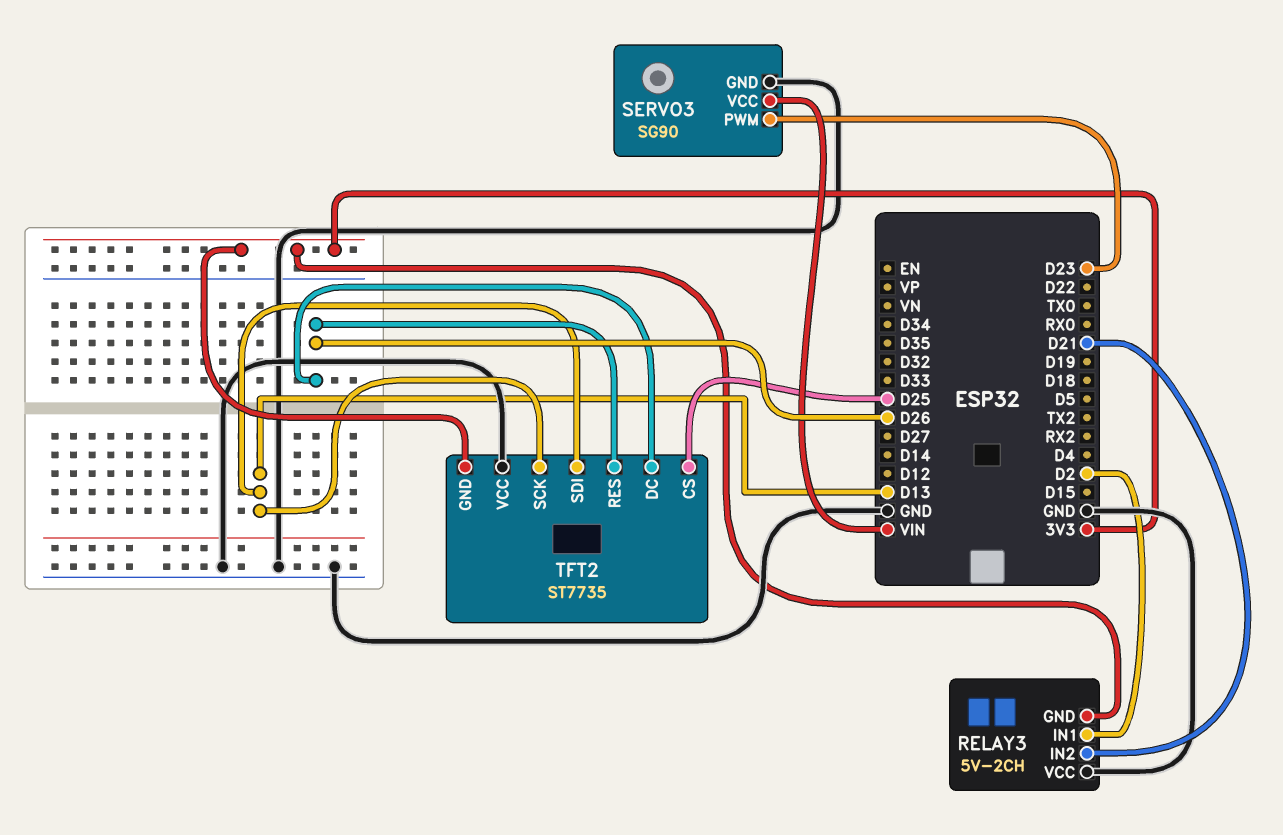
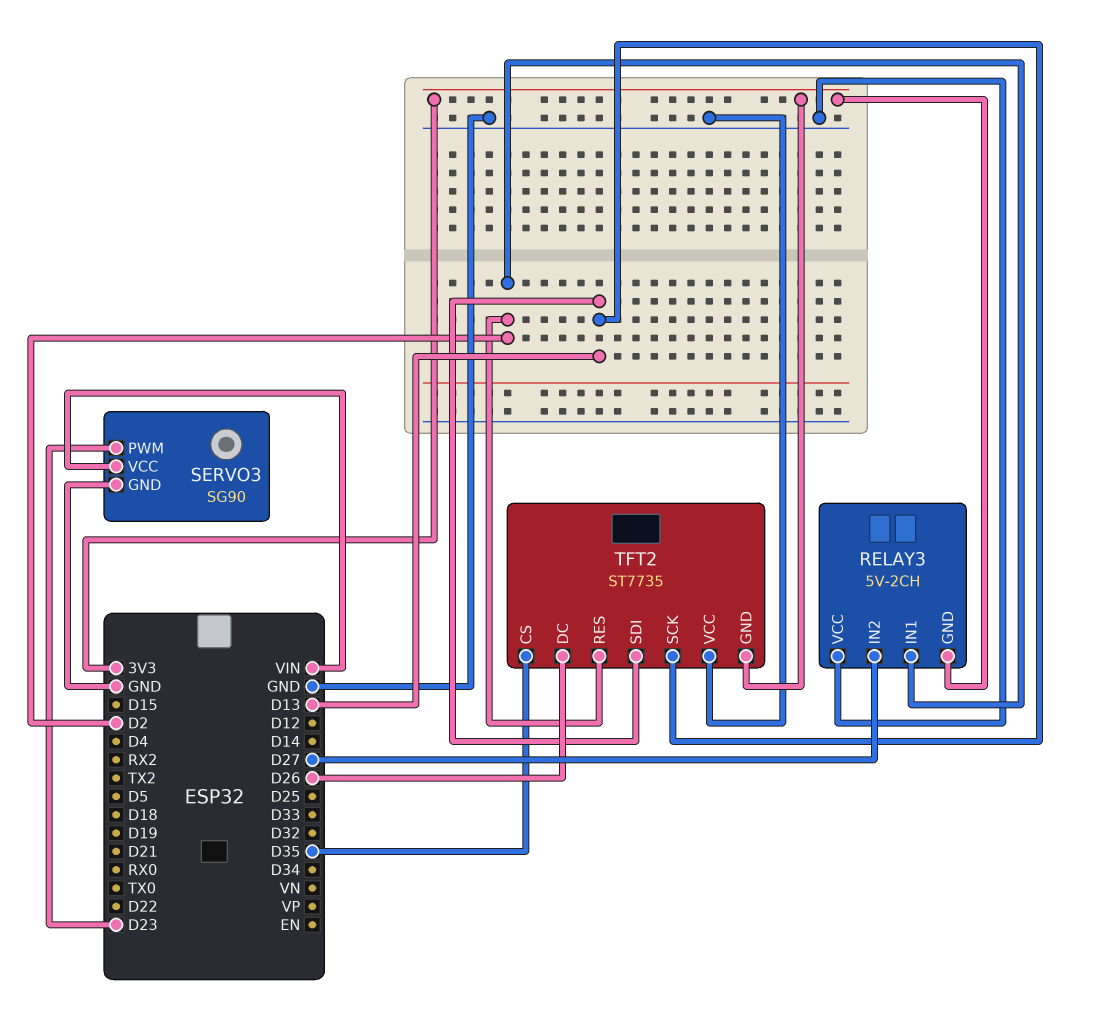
RELAY3 pin IN2: D21 -> D27
TFT2 pin CS: D25 -> D35
TFT2 pin RES: D26 -> D2

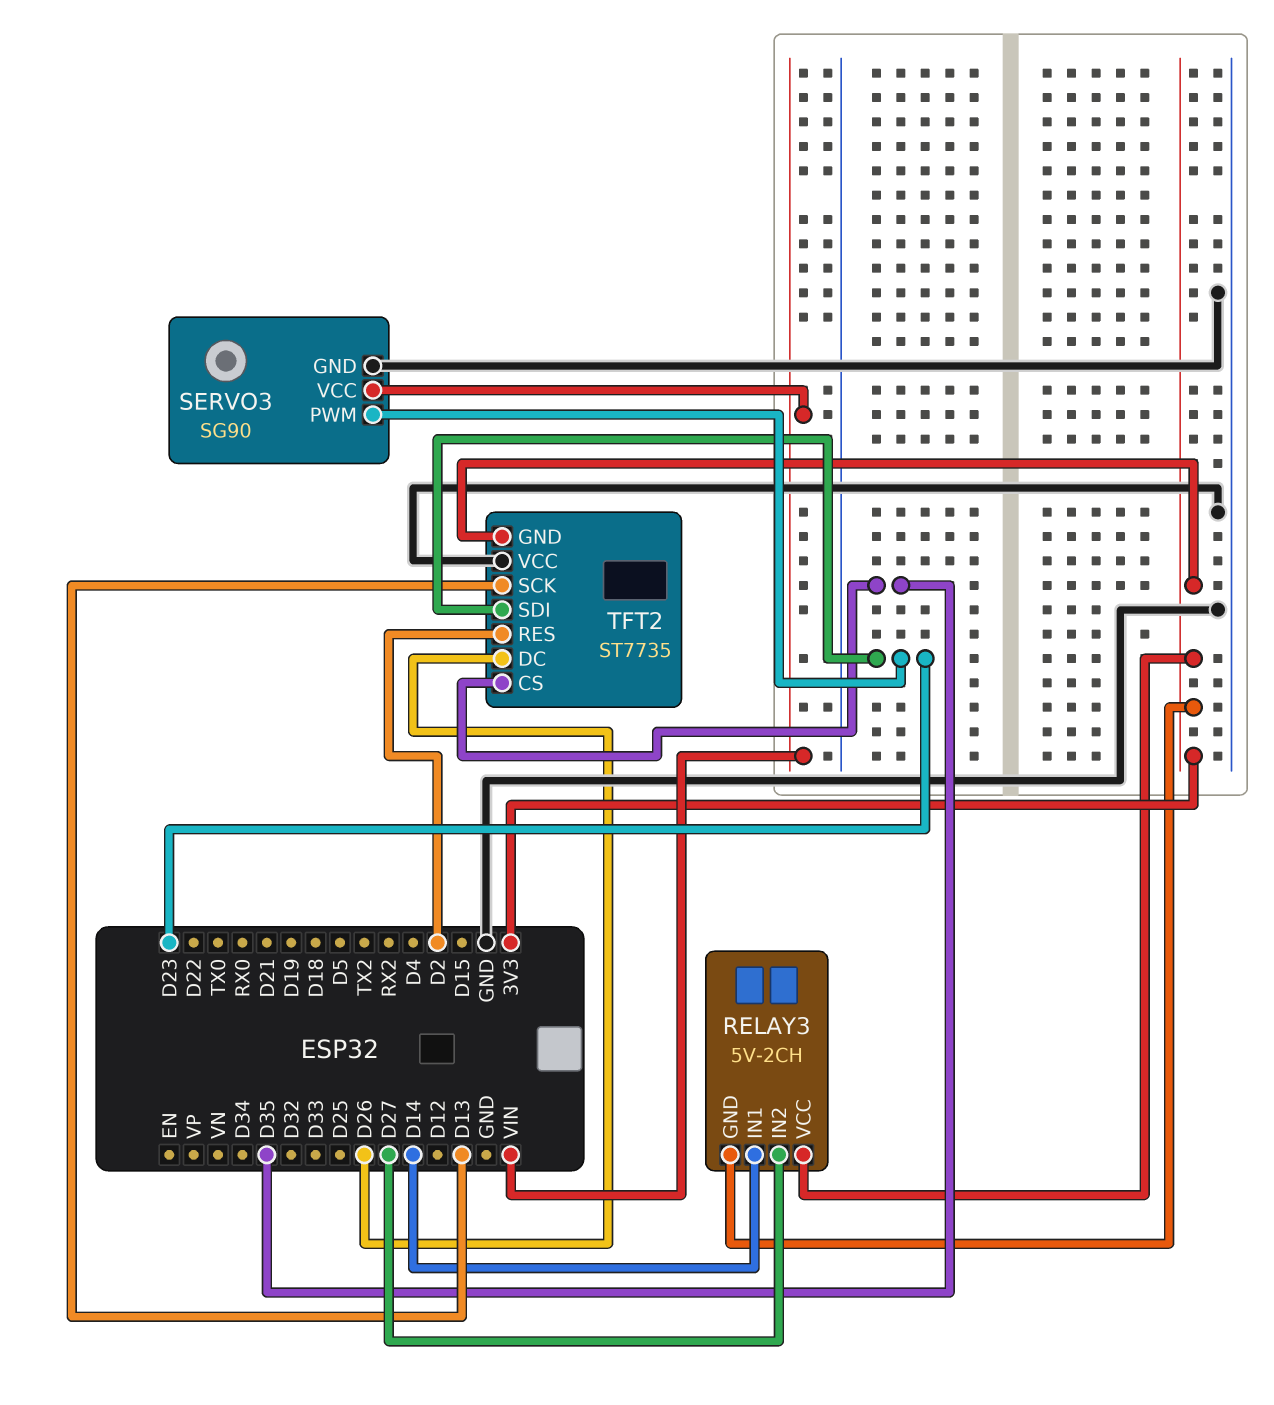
RELAY3 pin IN1: D2 -> D14
RELAY3 pin VCC: GND -> 3V3
TFT2 pin SDI: D13 -> D23

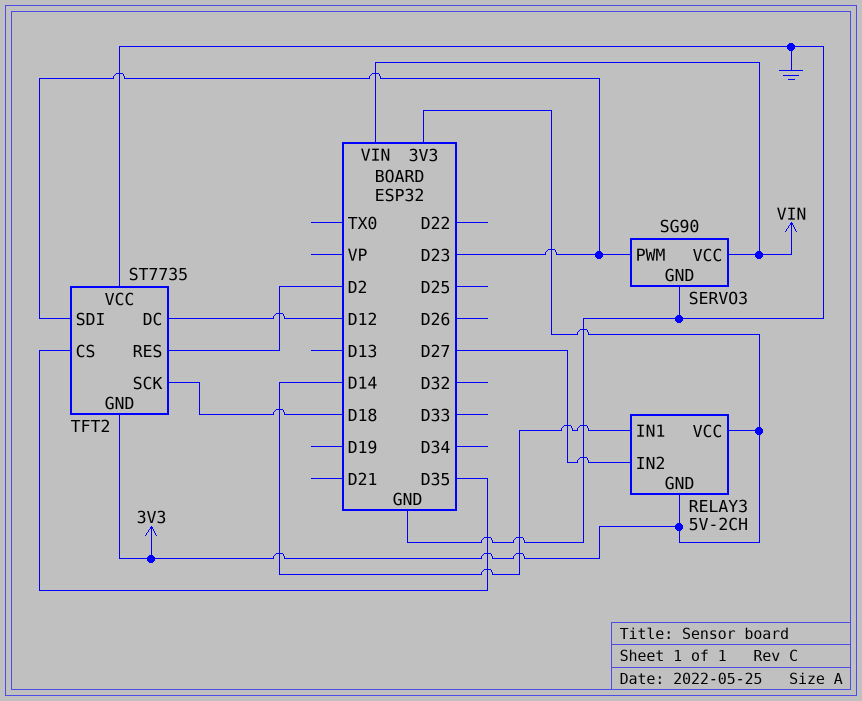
TFT2 pin DC: D26 -> D12
TFT2 pin SCK: D13 -> D18

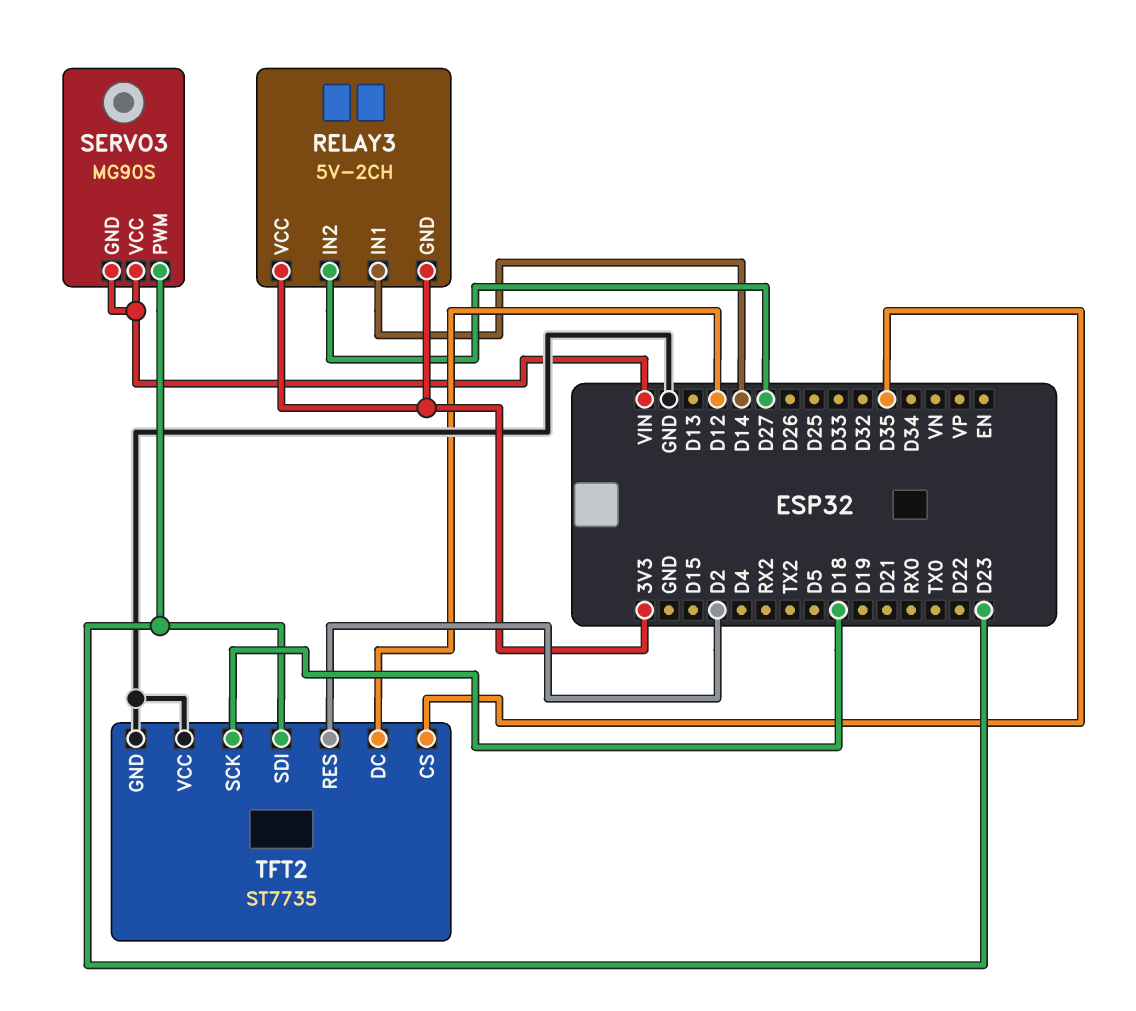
SERVO3: SG90 -> MG90S
SERVO3 pin GND: GND -> VIN
TFT2 pin GND: 3V3 -> GND

